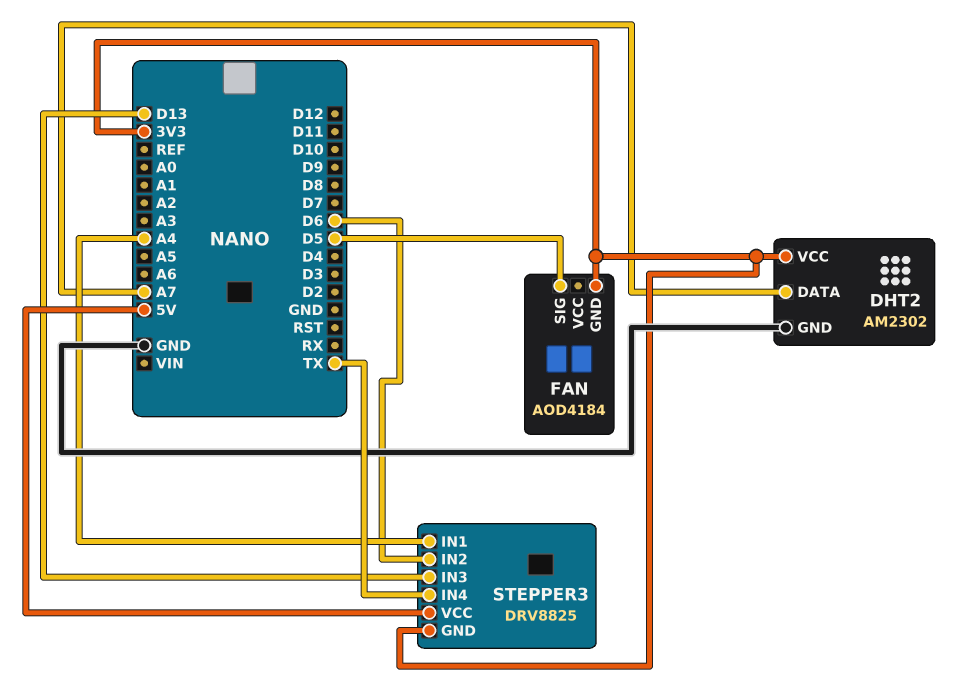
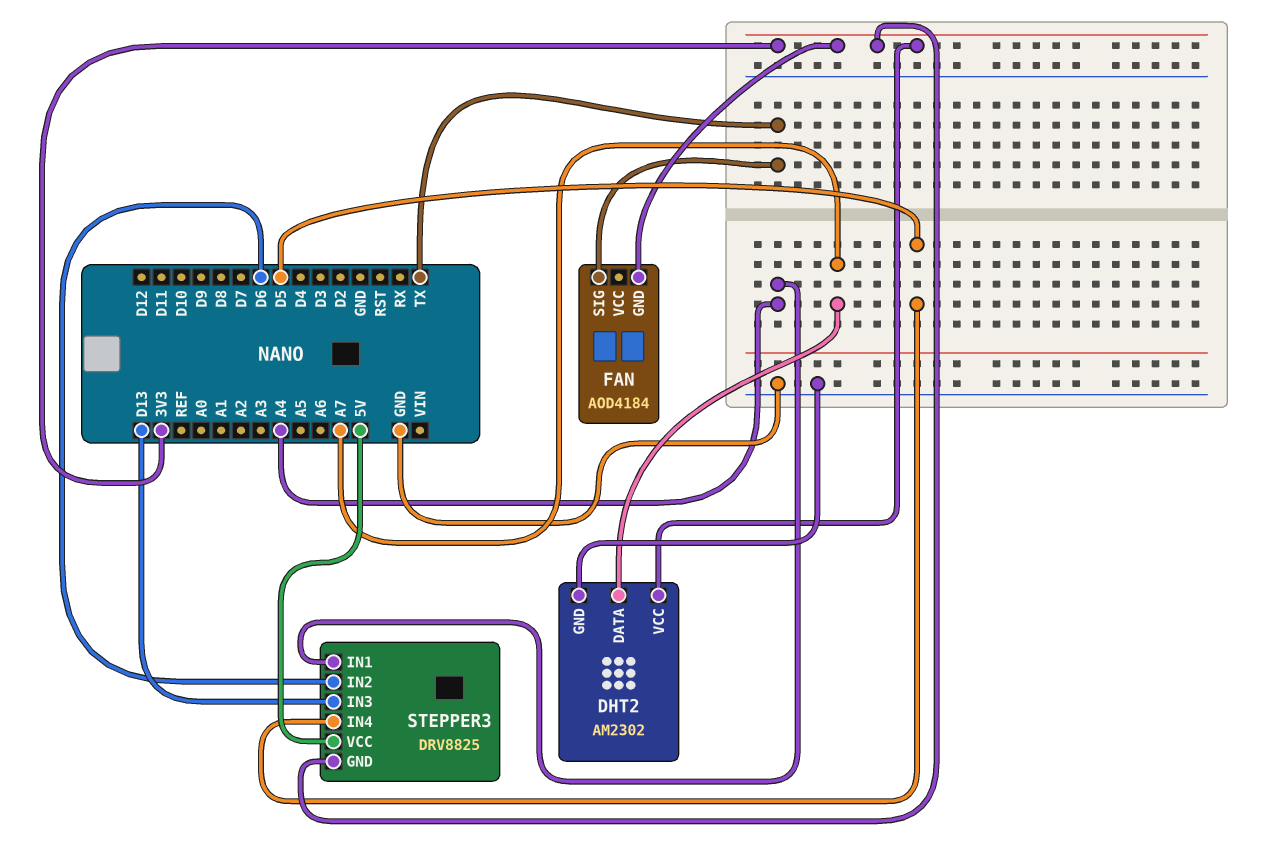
FAN pin SIG: D5 -> TX
STEPPER3 pin IN4: TX -> D5

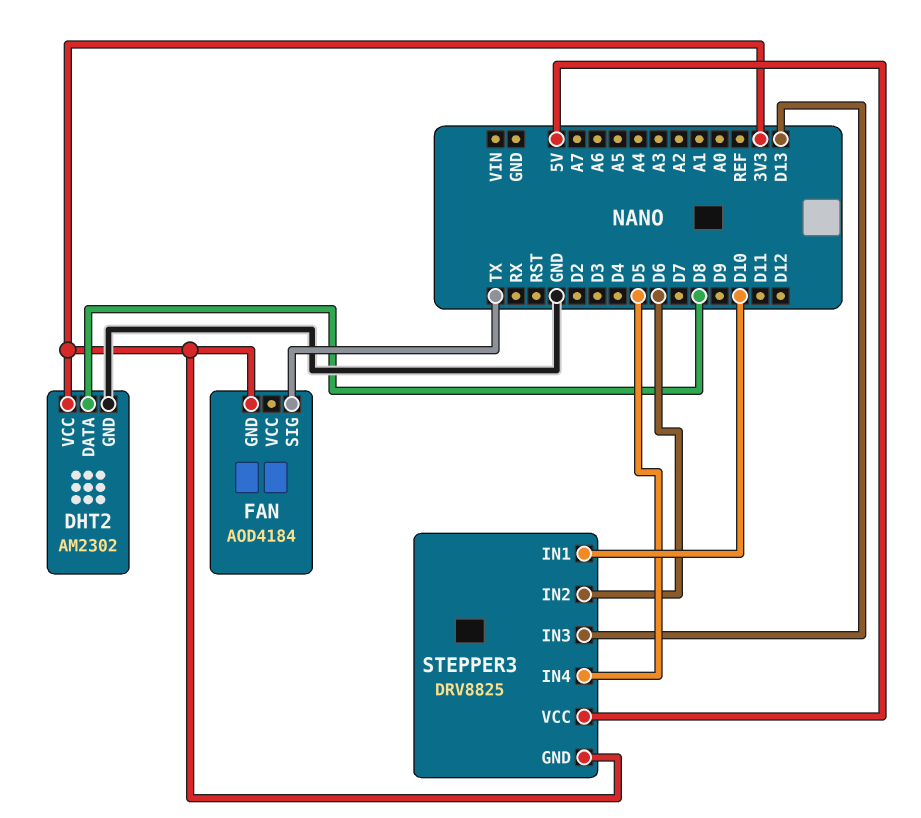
DHT2 pin DATA: A7 -> D8
STEPPER3 pin IN1: A4 -> D10

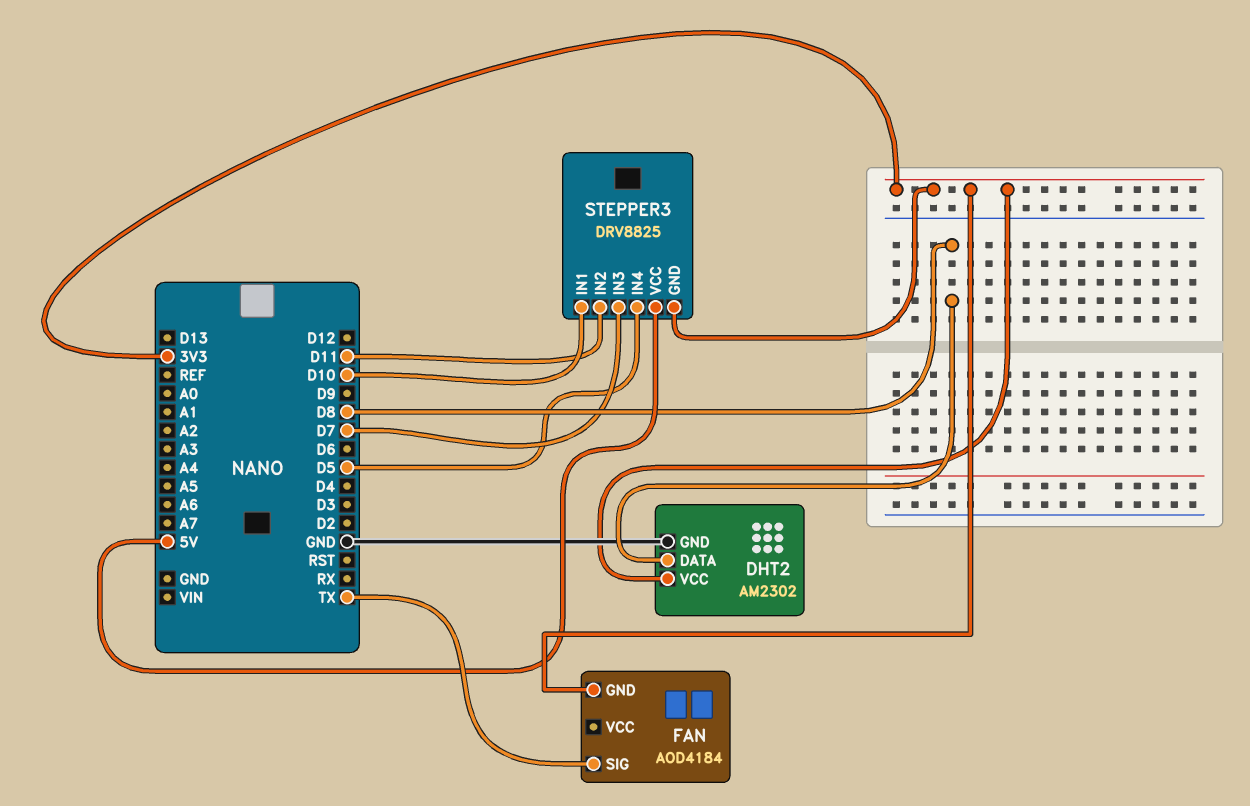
STEPPER3 pin IN2: D6 -> D11
STEPPER3 pin IN3: D13 -> D7

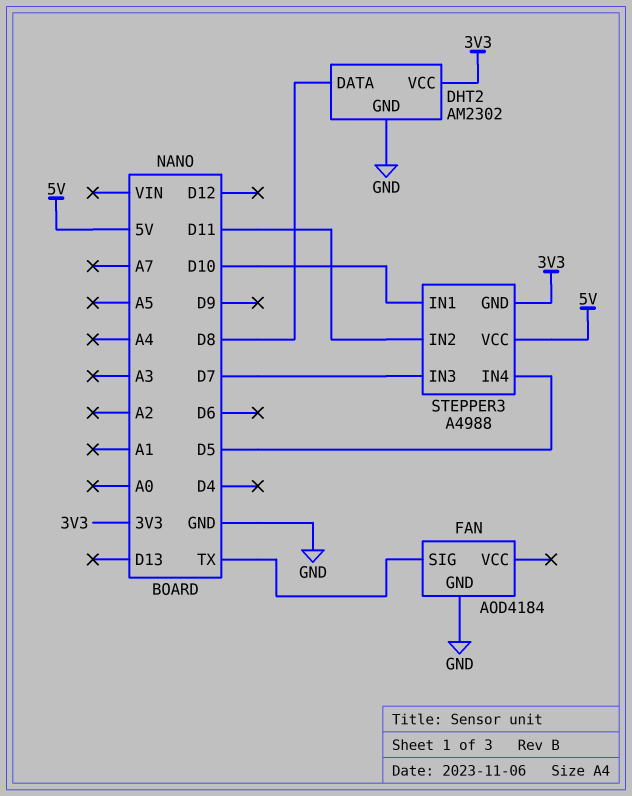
FAN pin GND: 3V3 -> GND
STEPPER3: DRV8825 -> A4988

